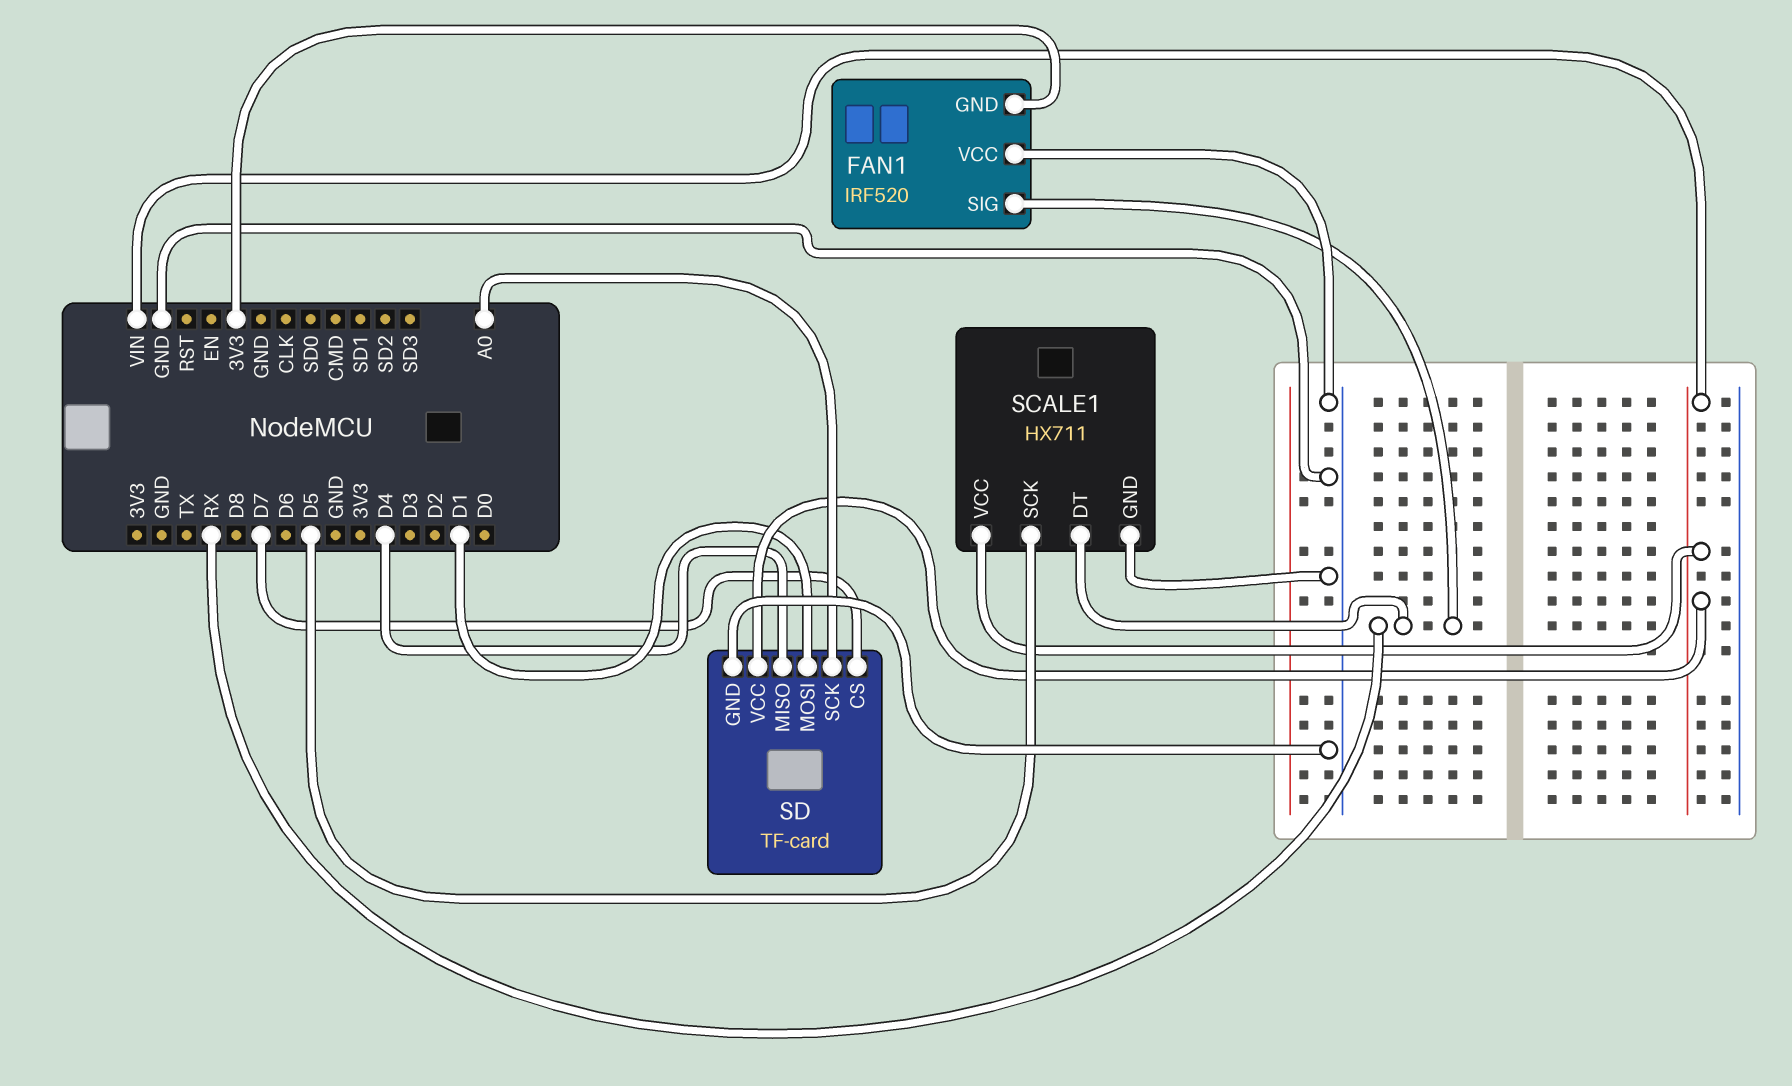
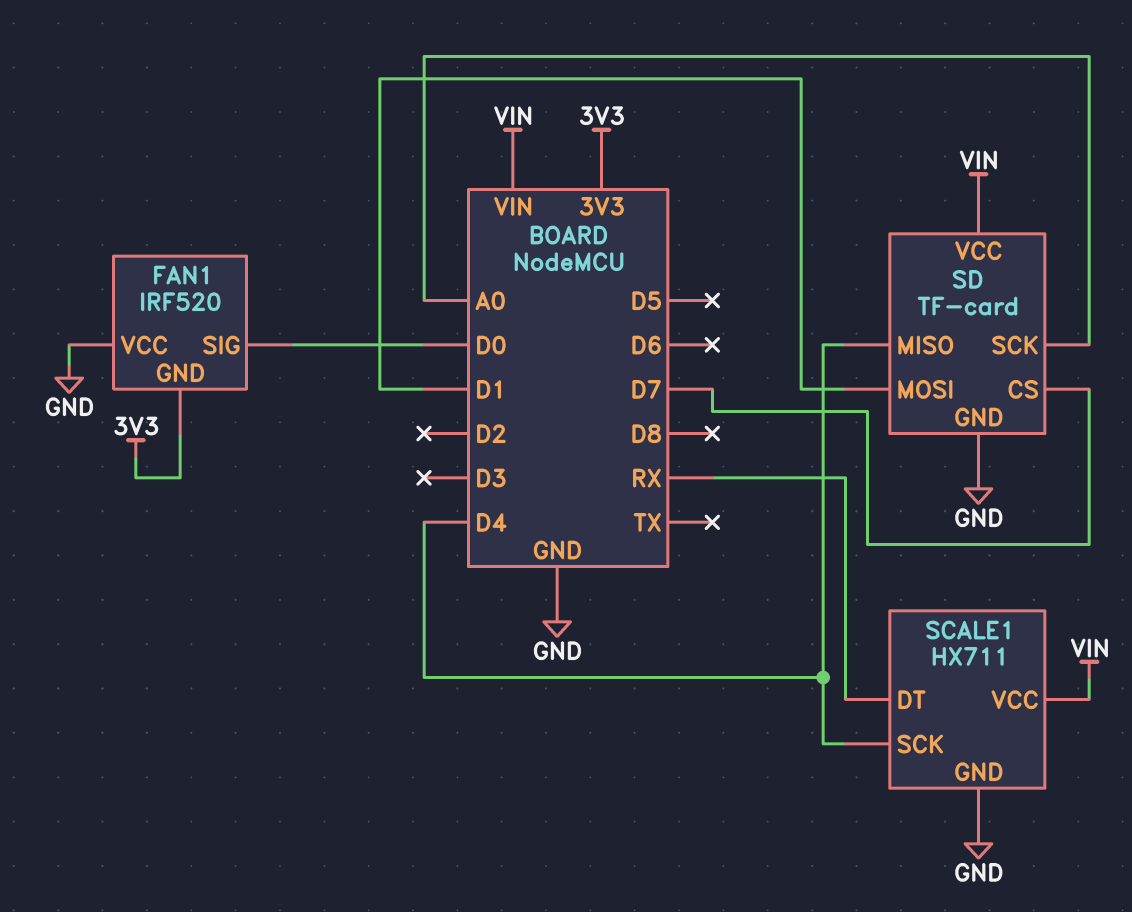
FAN1 pin SIG: RX -> D0
SCALE1 pin SCK: D5 -> D4

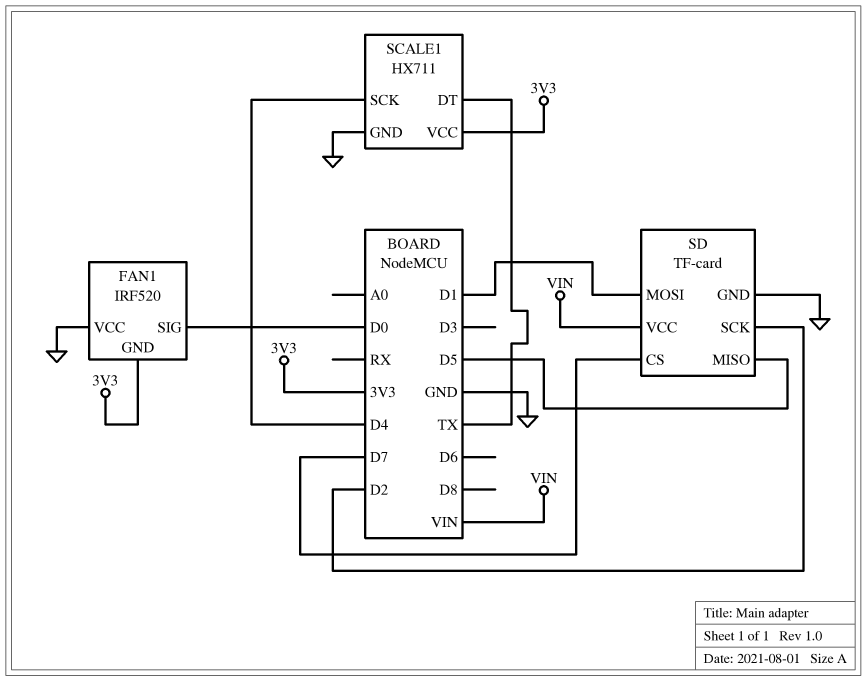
SCALE1 pin DT: RX -> TX
SCALE1 pin VCC: VIN -> 3V3
SD pin MISO: D4 -> D5
SD pin SCK: A0 -> D2

